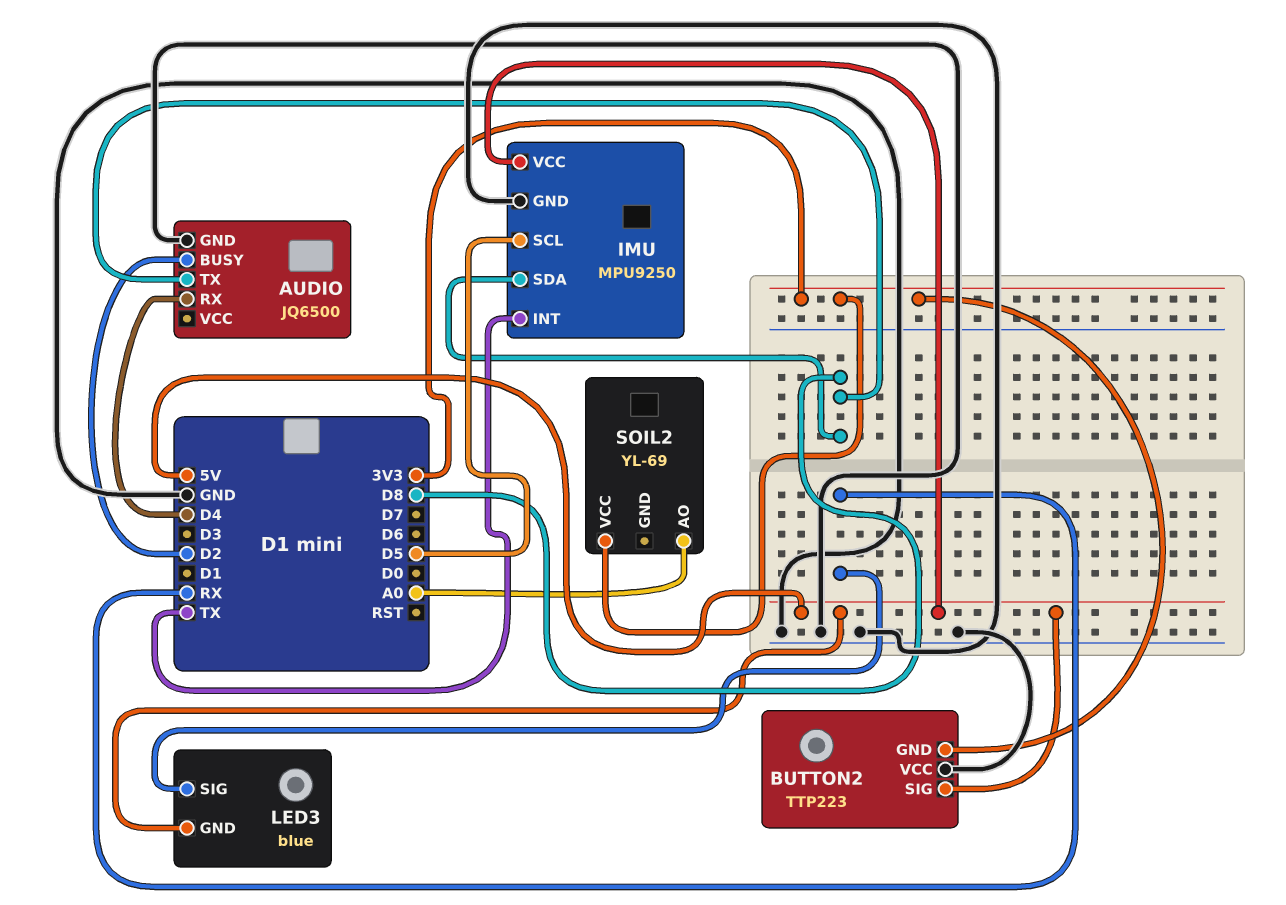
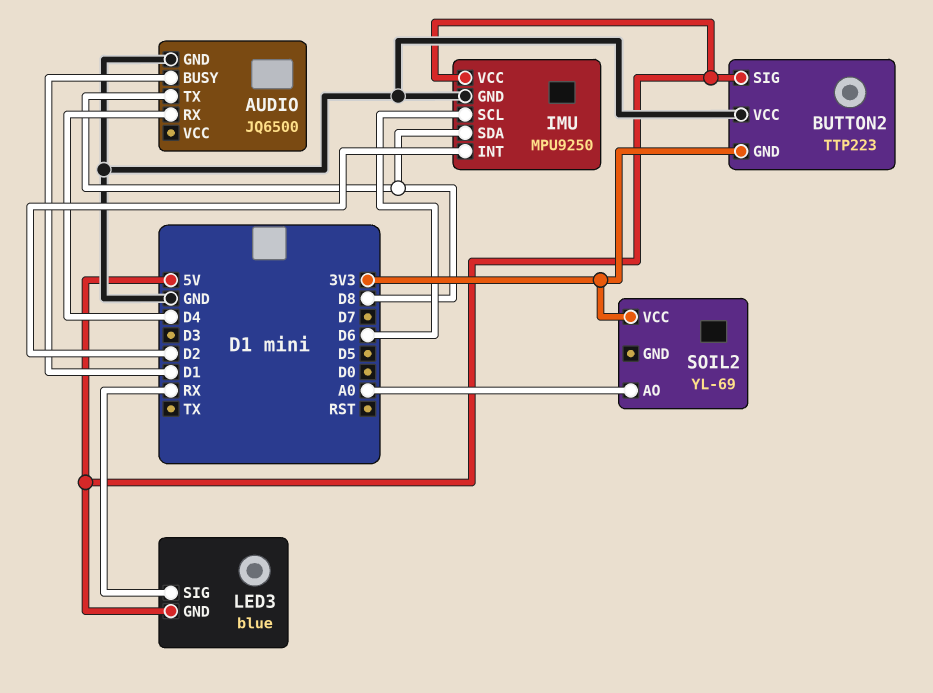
AUDIO pin BUSY: D2 -> D1
IMU pin INT: TX -> D2
IMU pin SCL: D5 -> D6

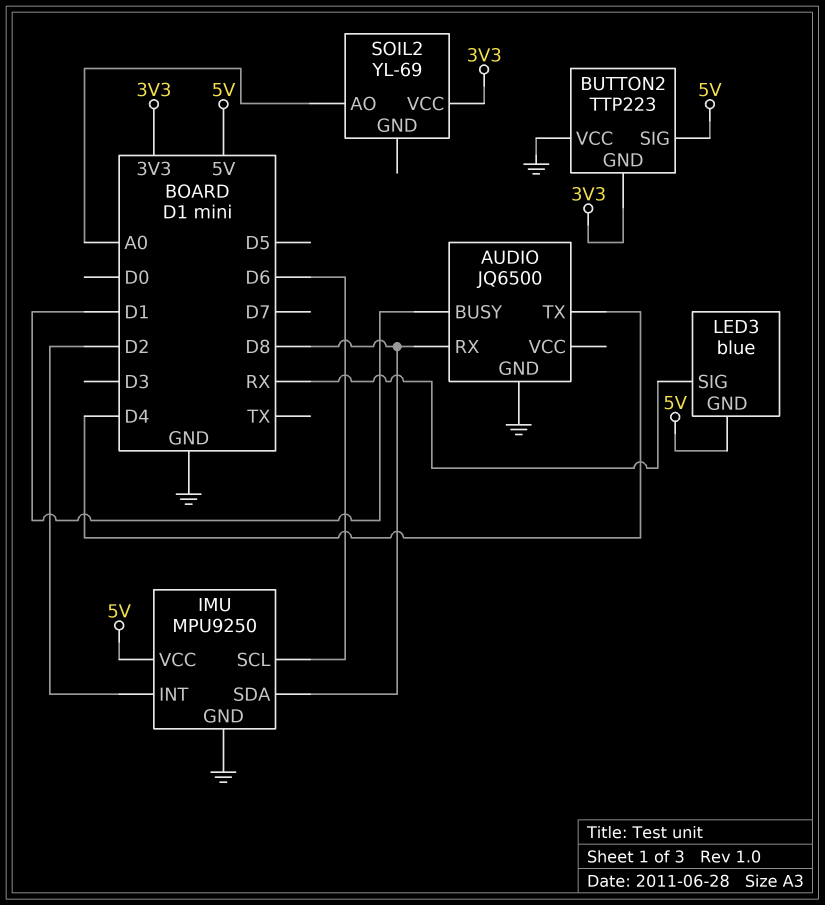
AUDIO pin RX: D4 -> D8
AUDIO pin TX: D8 -> D4

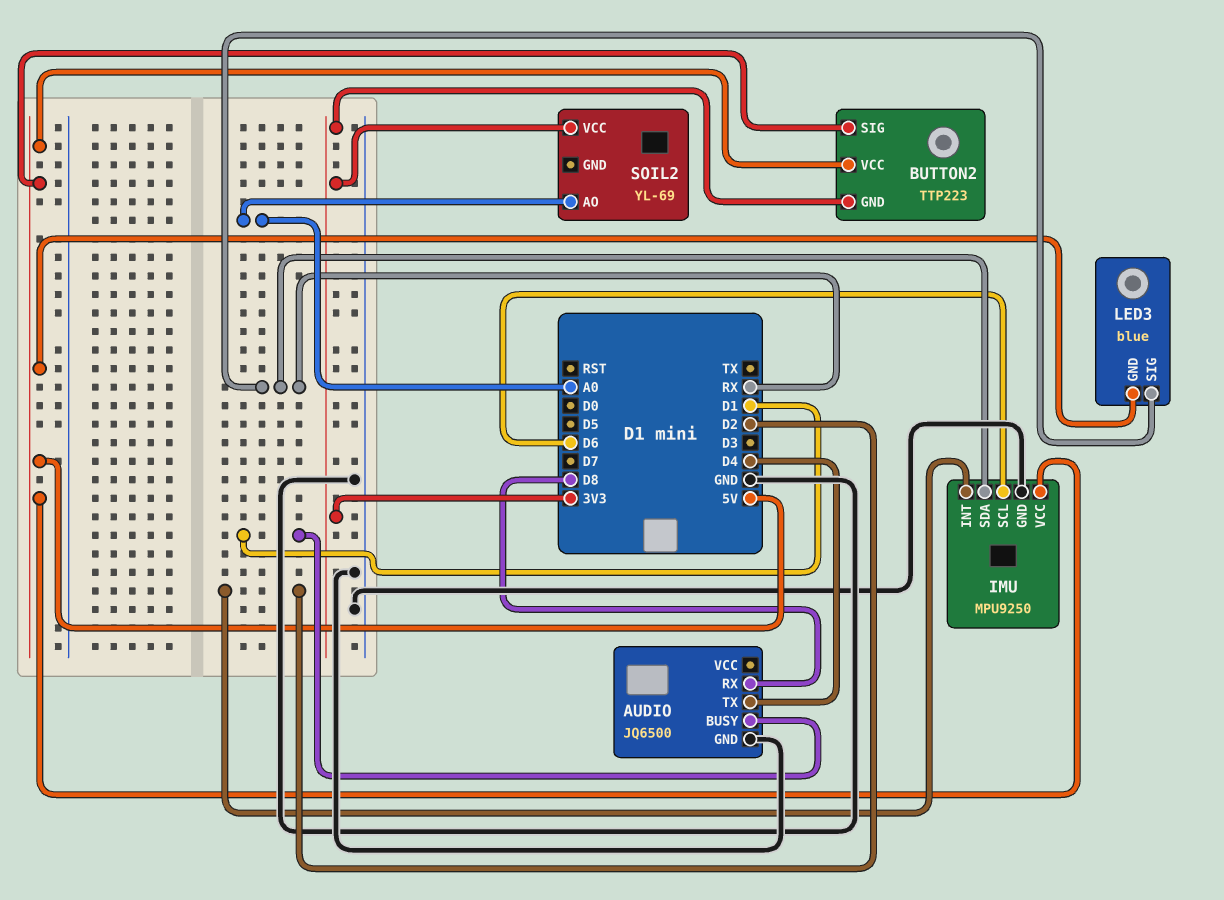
BUTTON2 pin VCC: GND -> 5V
IMU pin SDA: D8 -> RX

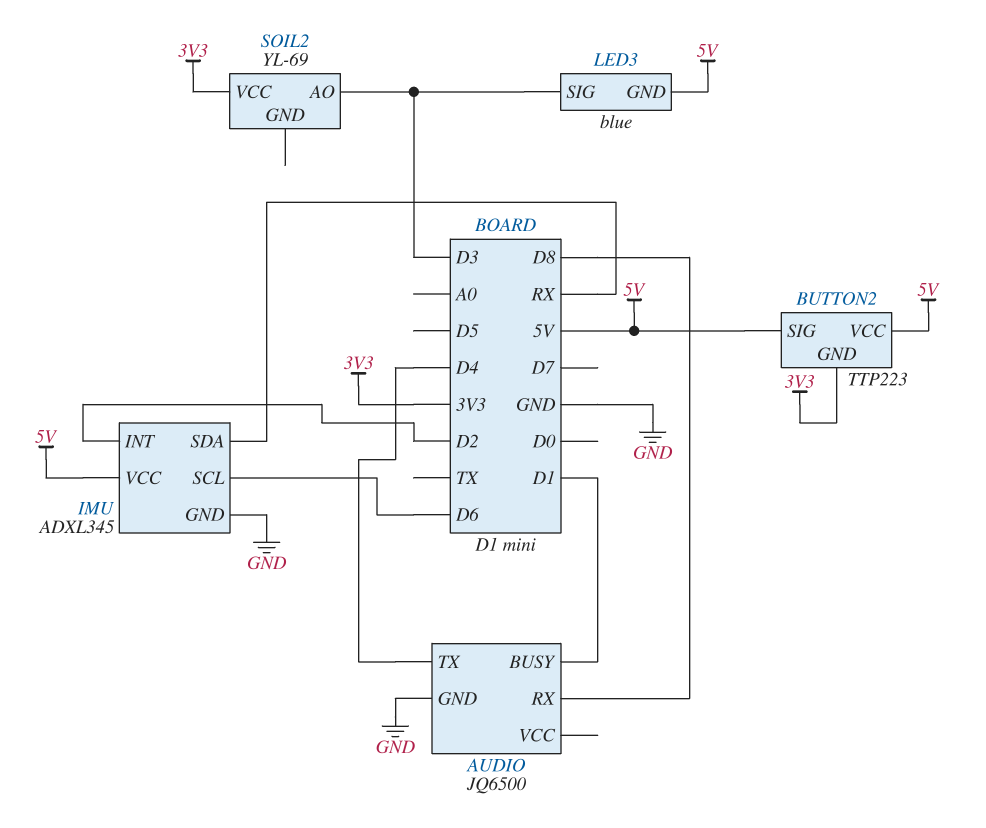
IMU: MPU9250 -> ADXL345
LED3 pin SIG: RX -> D3
SOIL2 pin AO: A0 -> D3

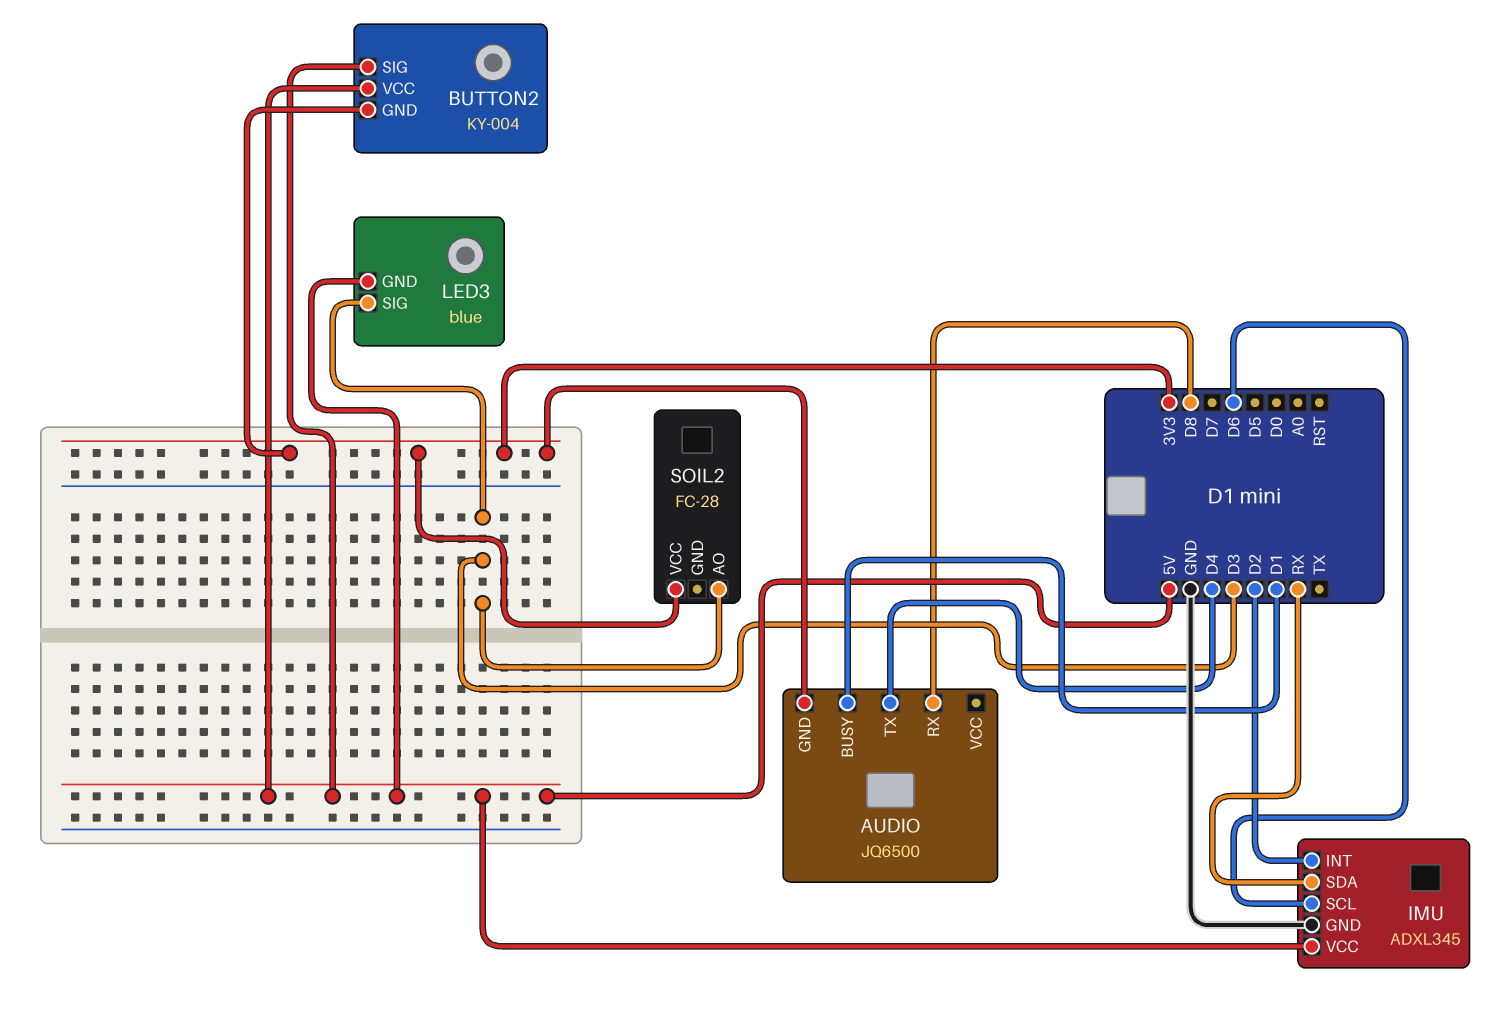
AUDIO pin GND: GND -> 3V3
BUTTON2: TTP223 -> KY-004
SOIL2: YL-69 -> FC-28

